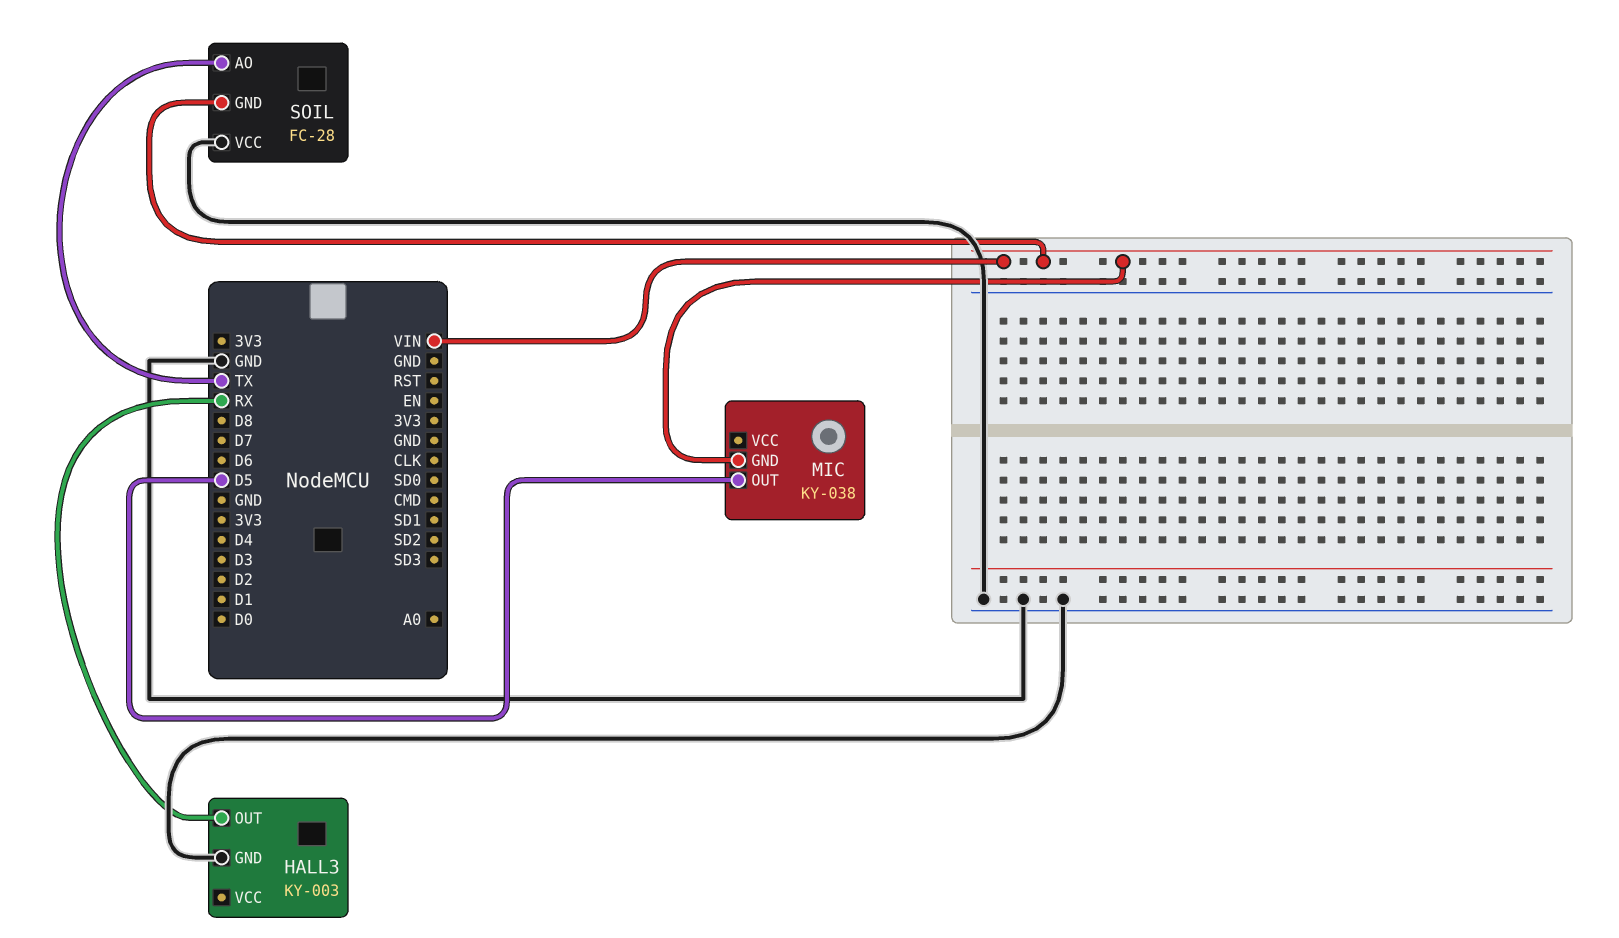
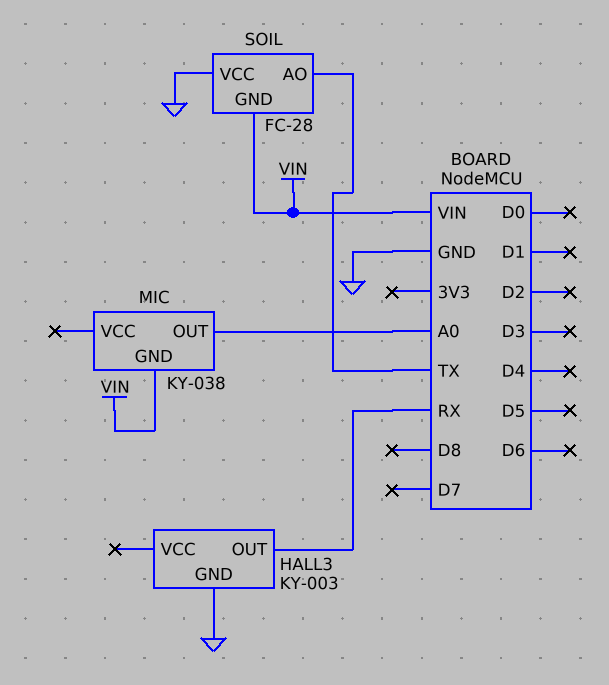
MIC pin OUT: D5 -> A0

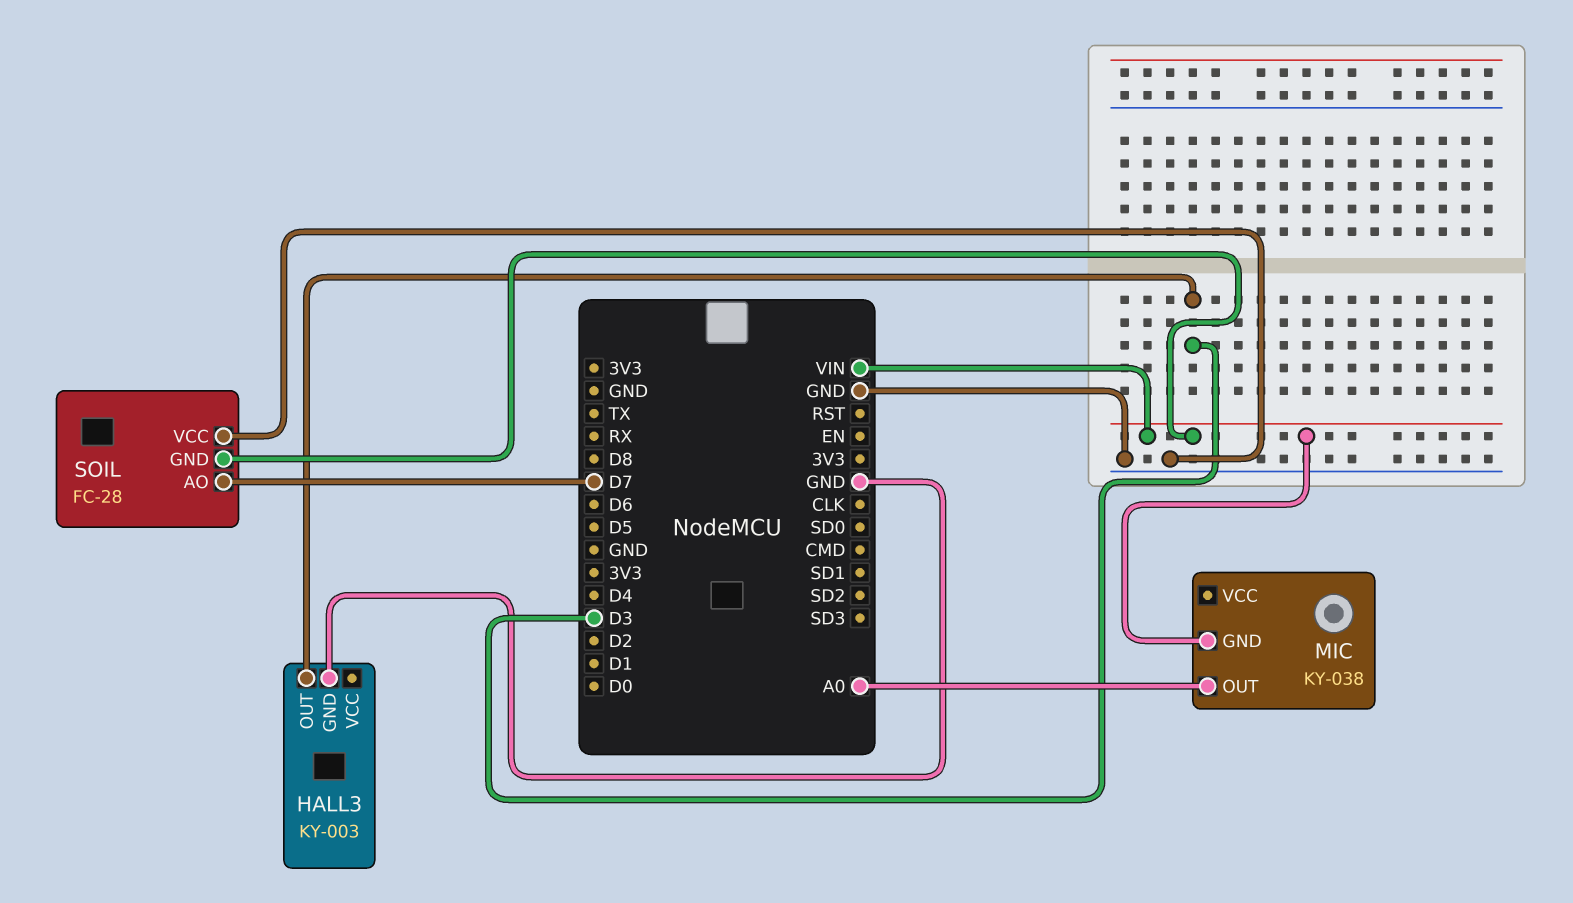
HALL3 pin OUT: RX -> D3
SOIL pin AO: TX -> D7

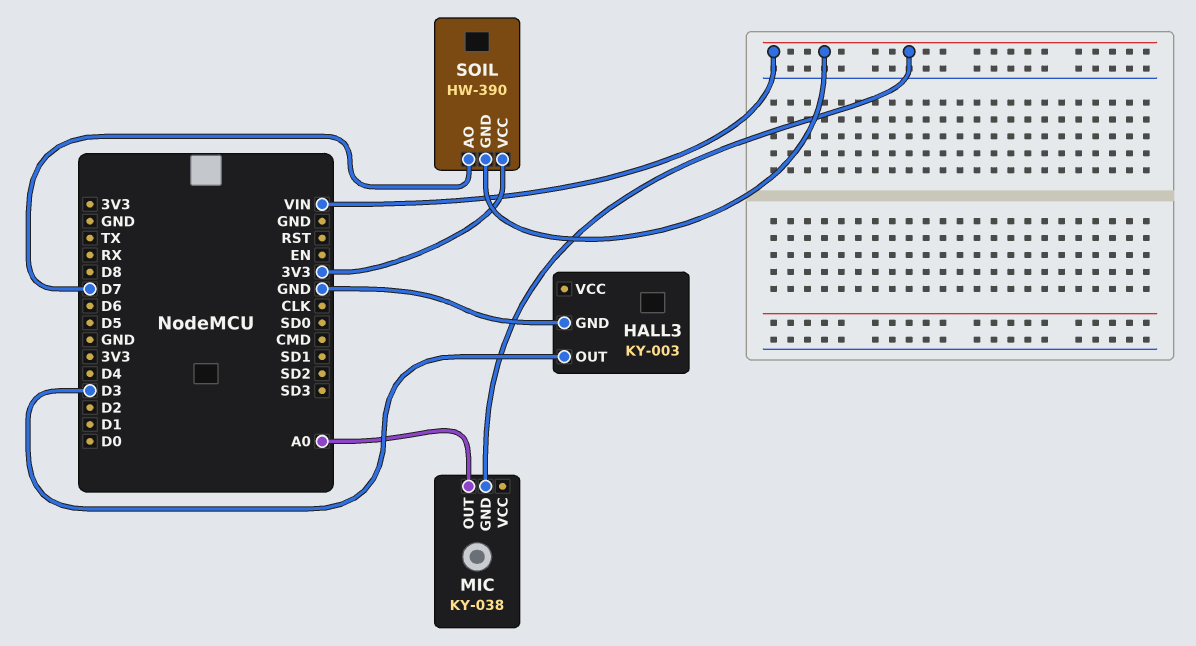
SOIL: FC-28 -> HW-390
SOIL pin VCC: GND -> 3V3

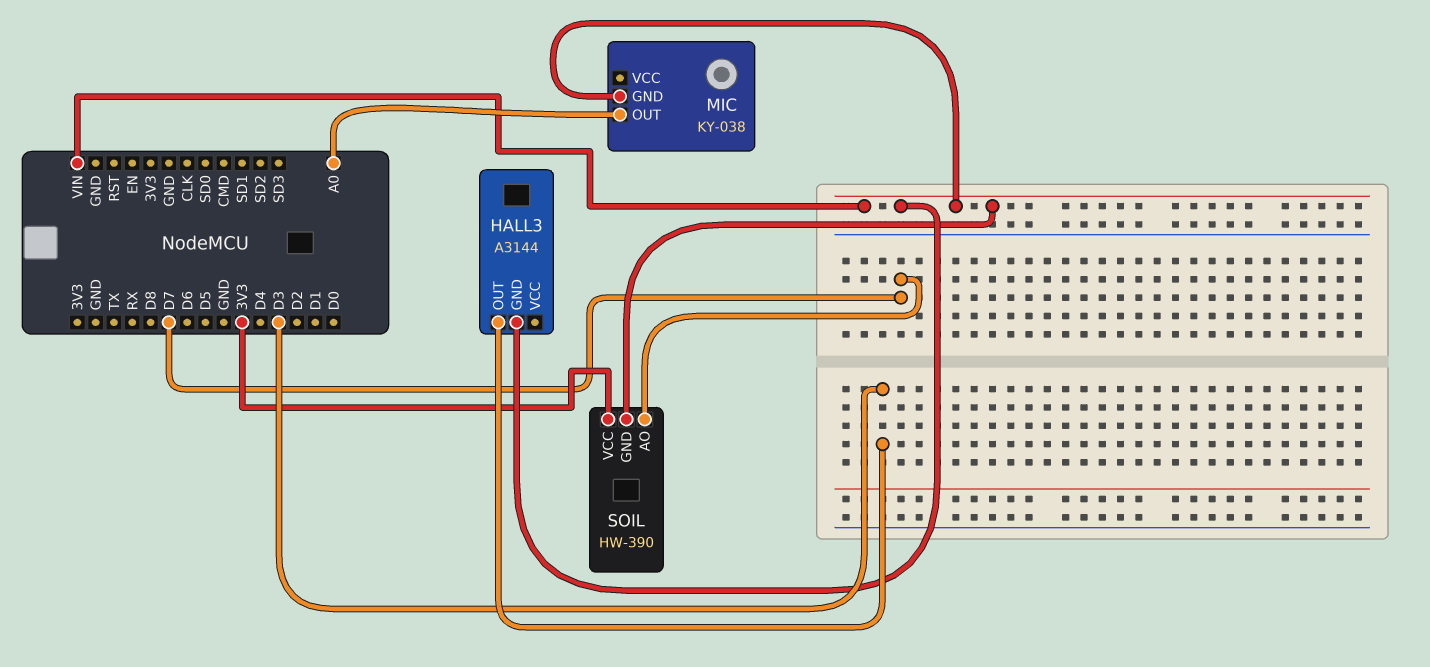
HALL3: KY-003 -> A3144
HALL3 pin GND: GND -> VIN

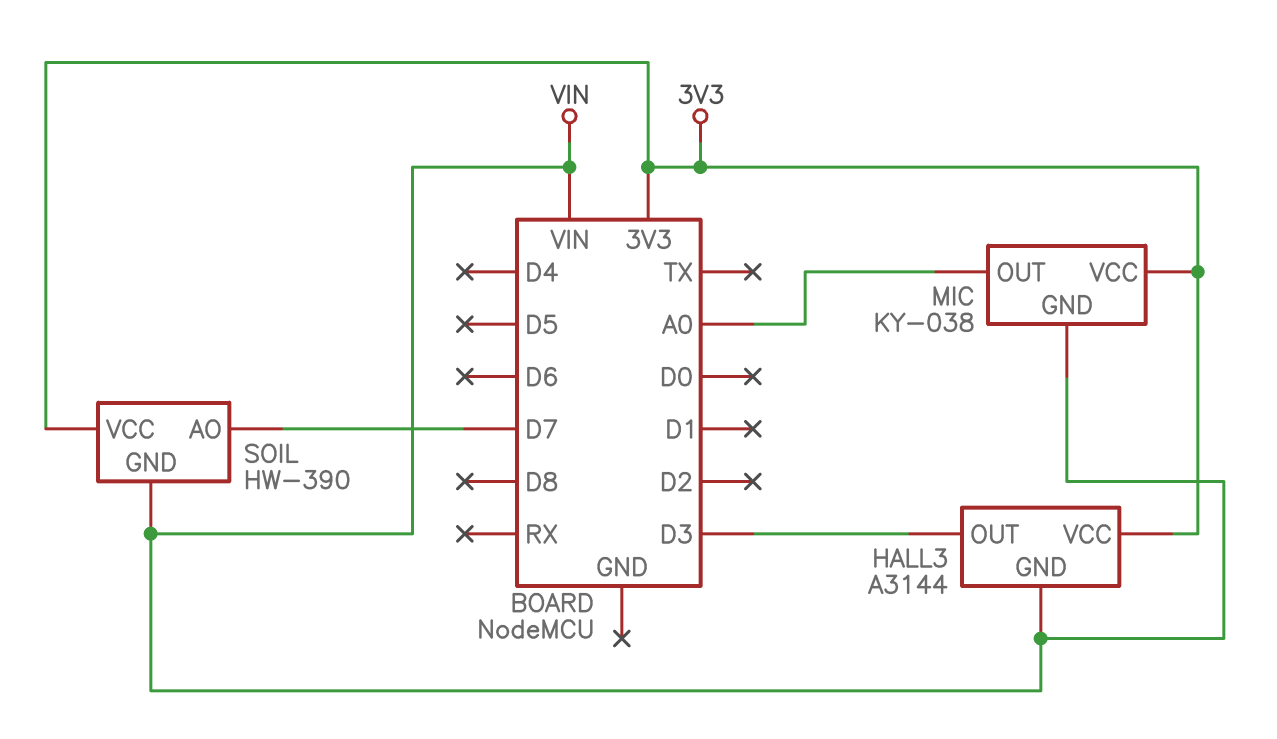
HALL3 pin VCC: none -> 3V3
MIC pin VCC: none -> 3V3

